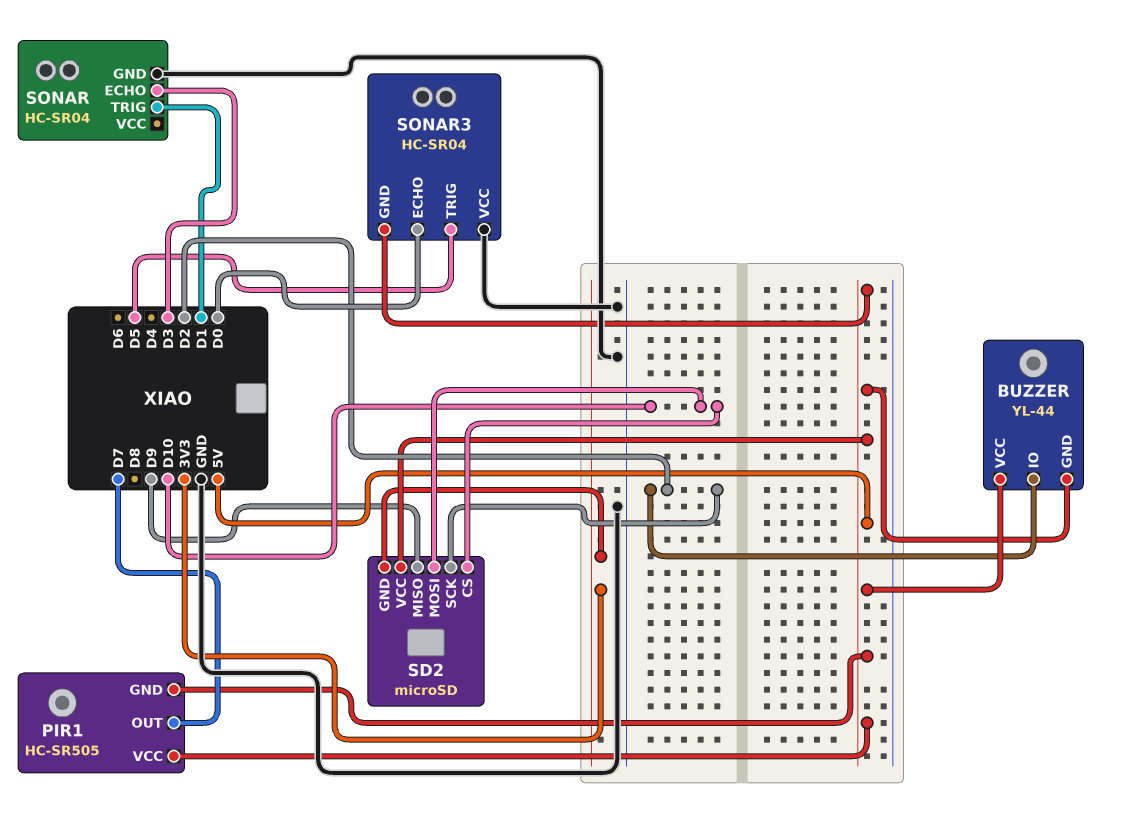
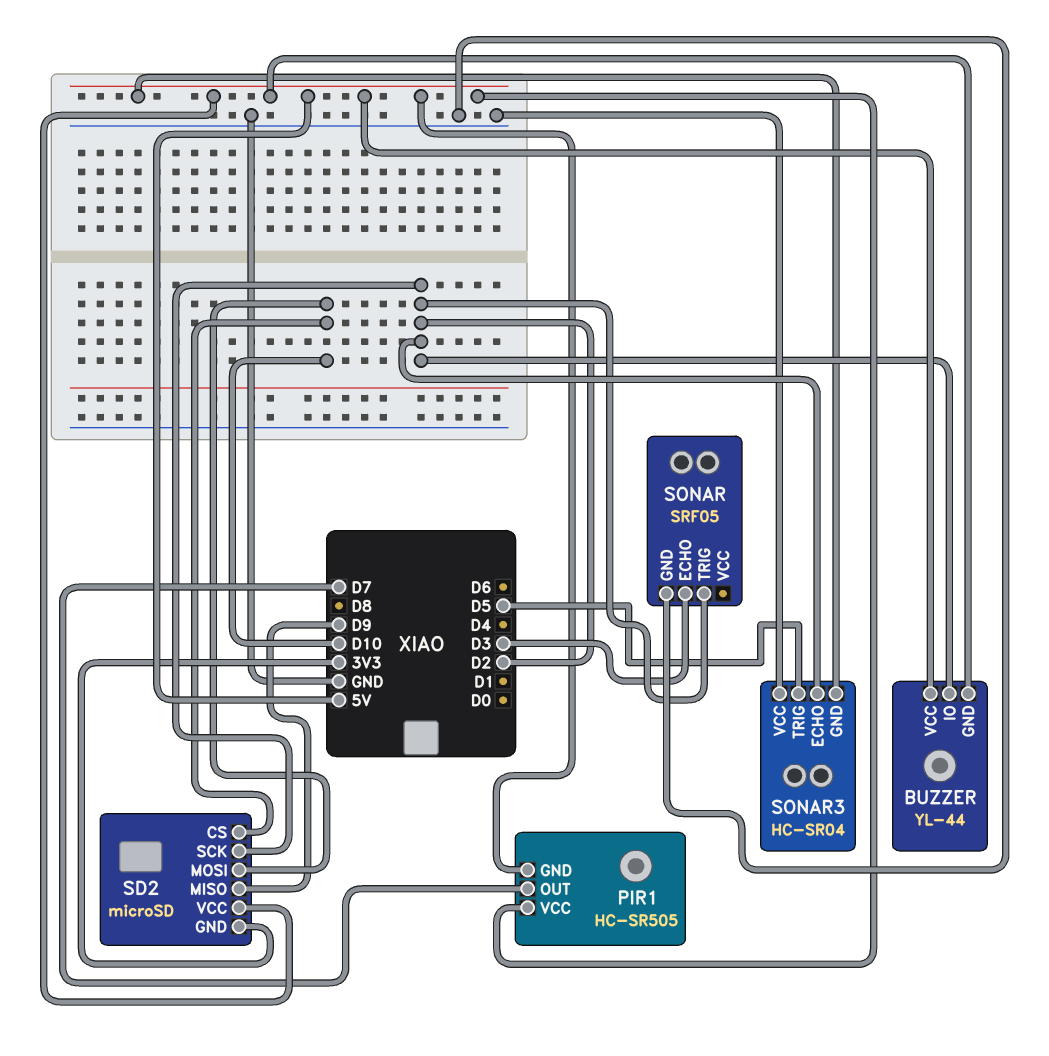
SONAR: HC-SR04 -> SRF05
SONAR pin TRIG: D1 -> D2
SONAR3 pin ECHO: D0 -> D2

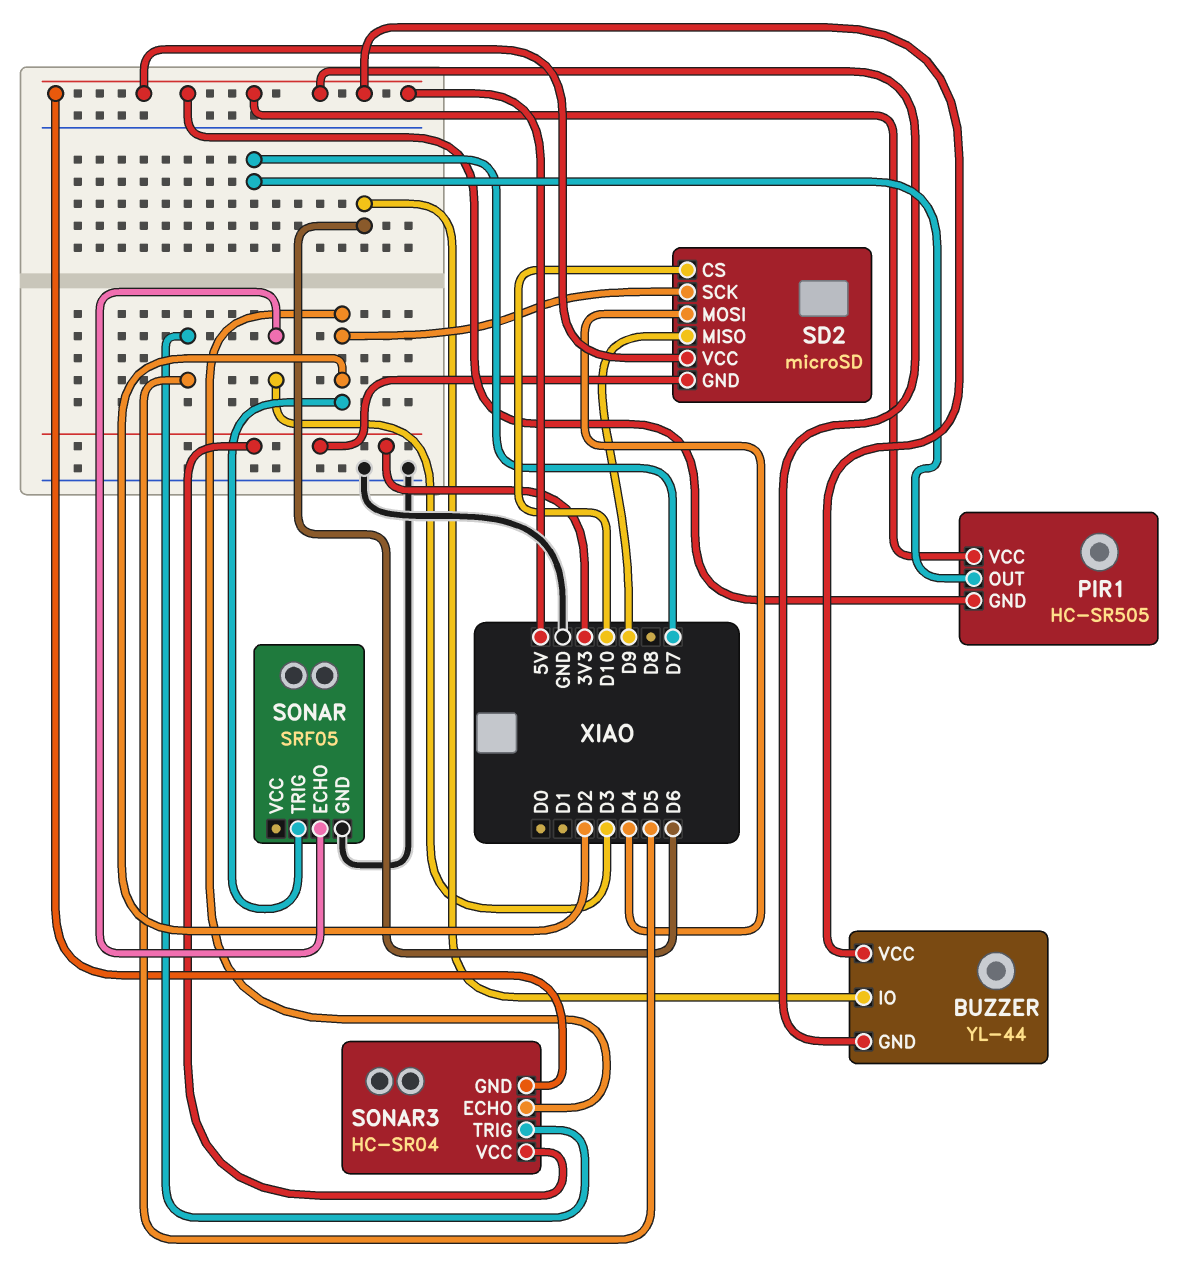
BUZZER pin IO: D2 -> D6
SD2 pin MOSI: D10 -> D4
SONAR3 pin VCC: GND -> 3V3

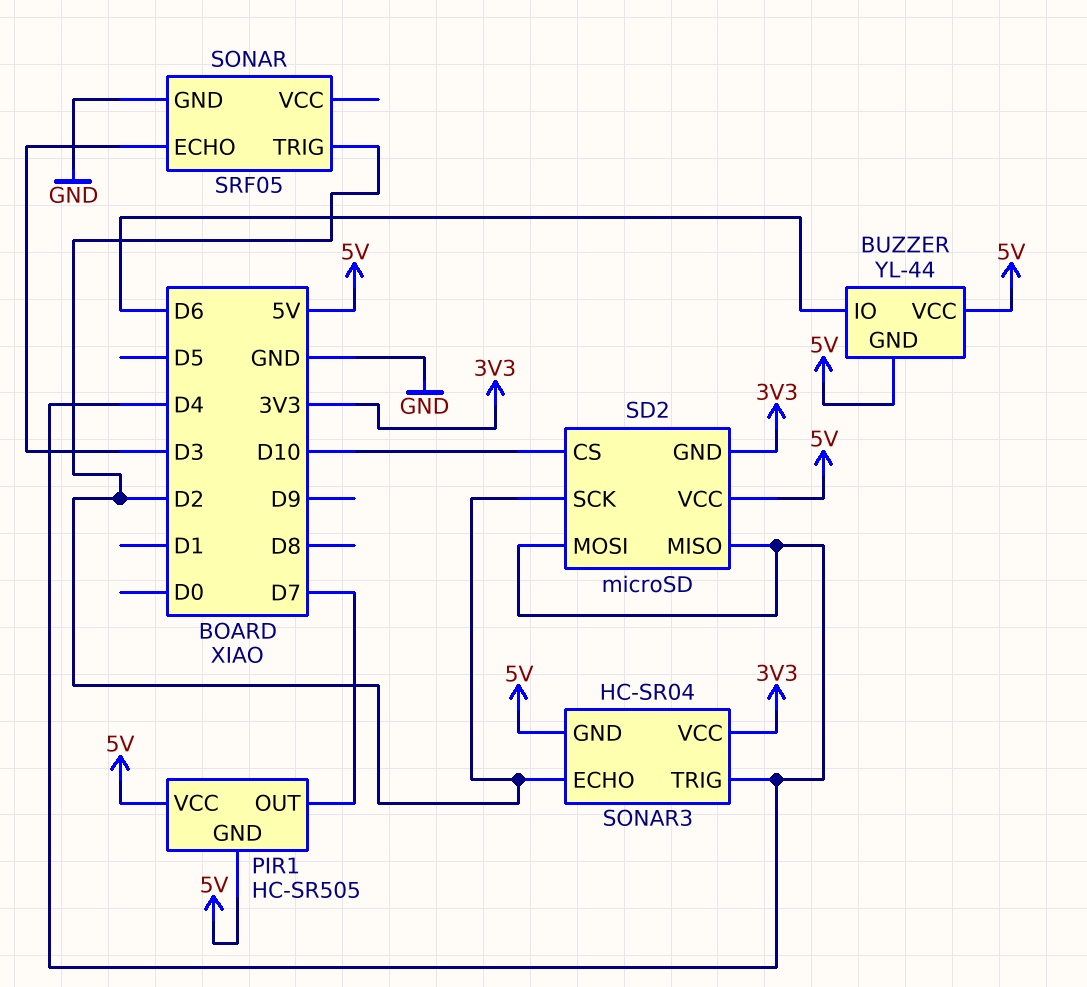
SD2 pin MISO: D9 -> D4
SONAR3 pin TRIG: D5 -> D4

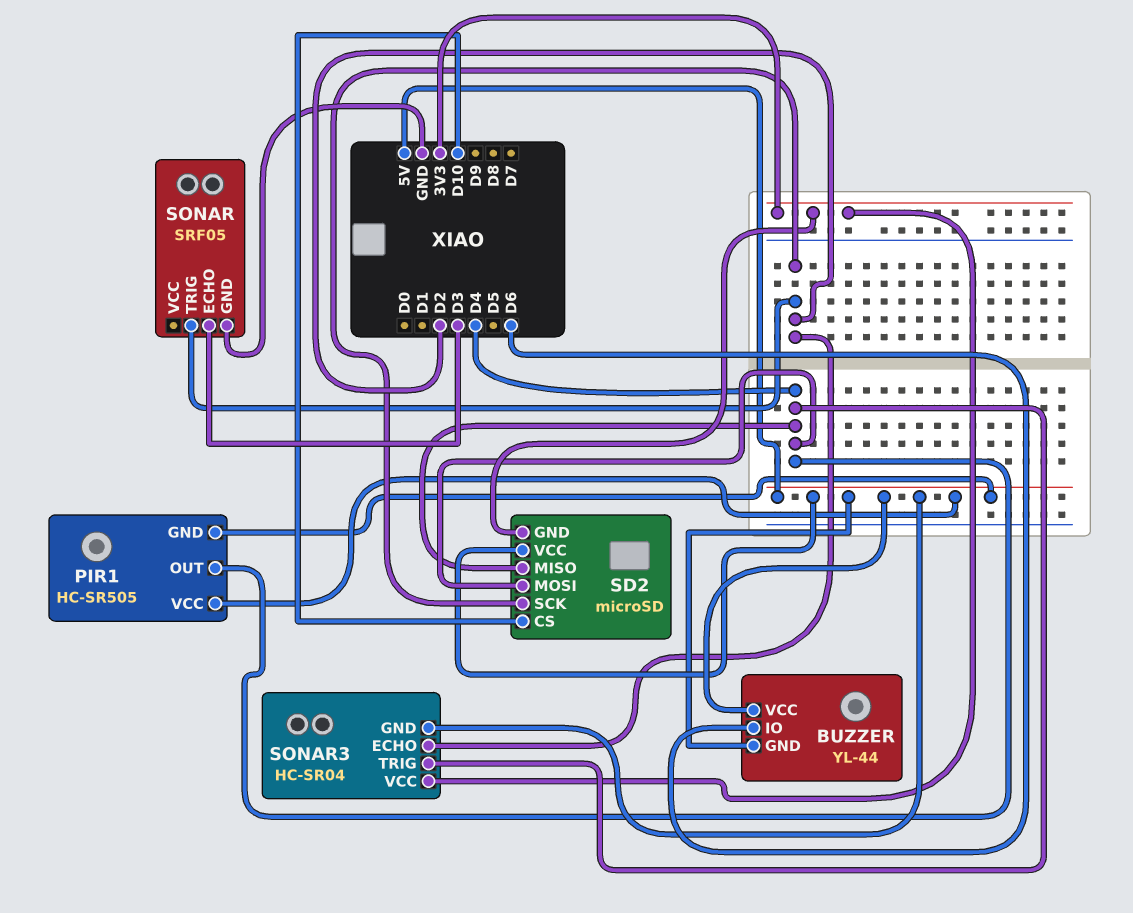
PIR1 pin OUT: D7 -> D4

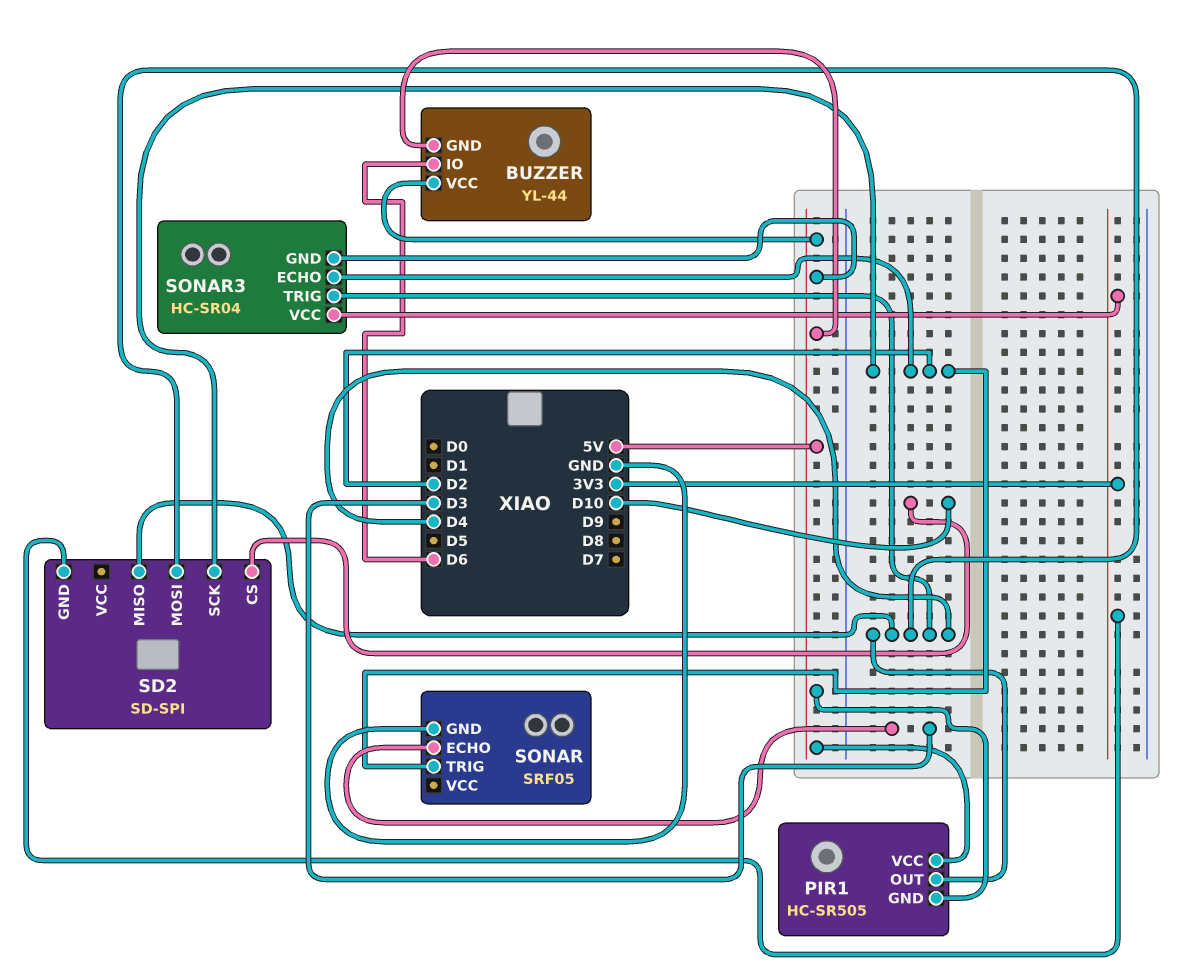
SD2: microSD -> SD-SPI
SD2 pin VCC: 5V -> none

